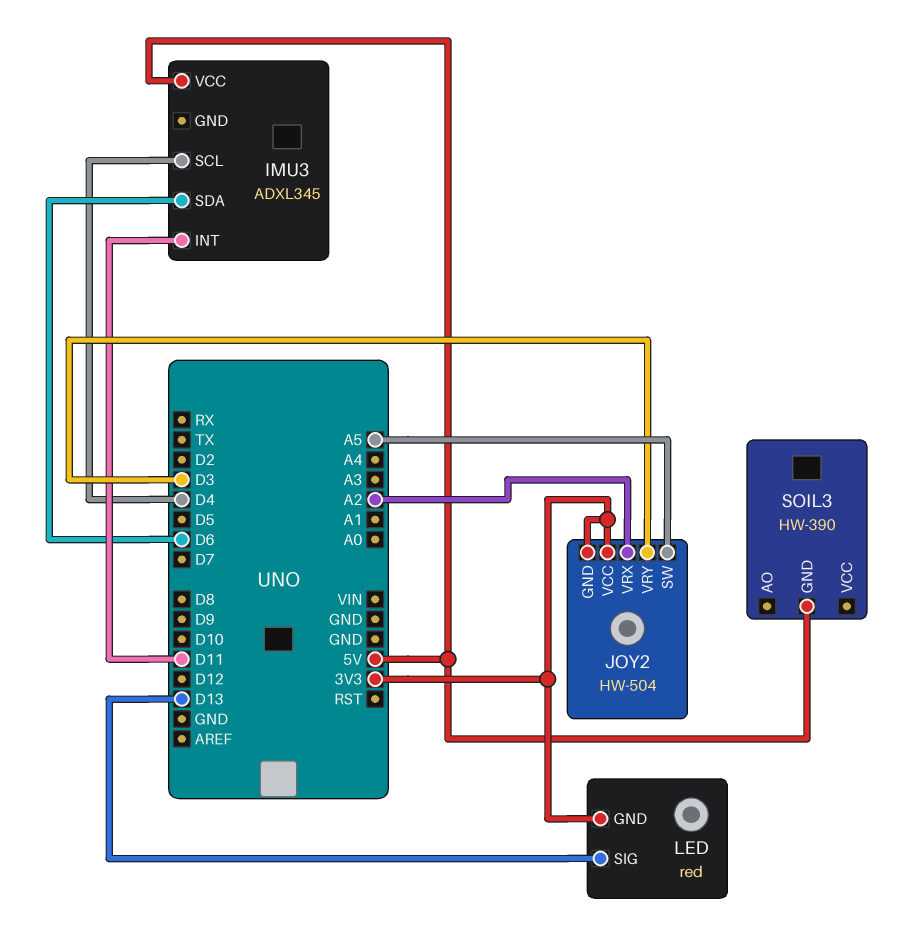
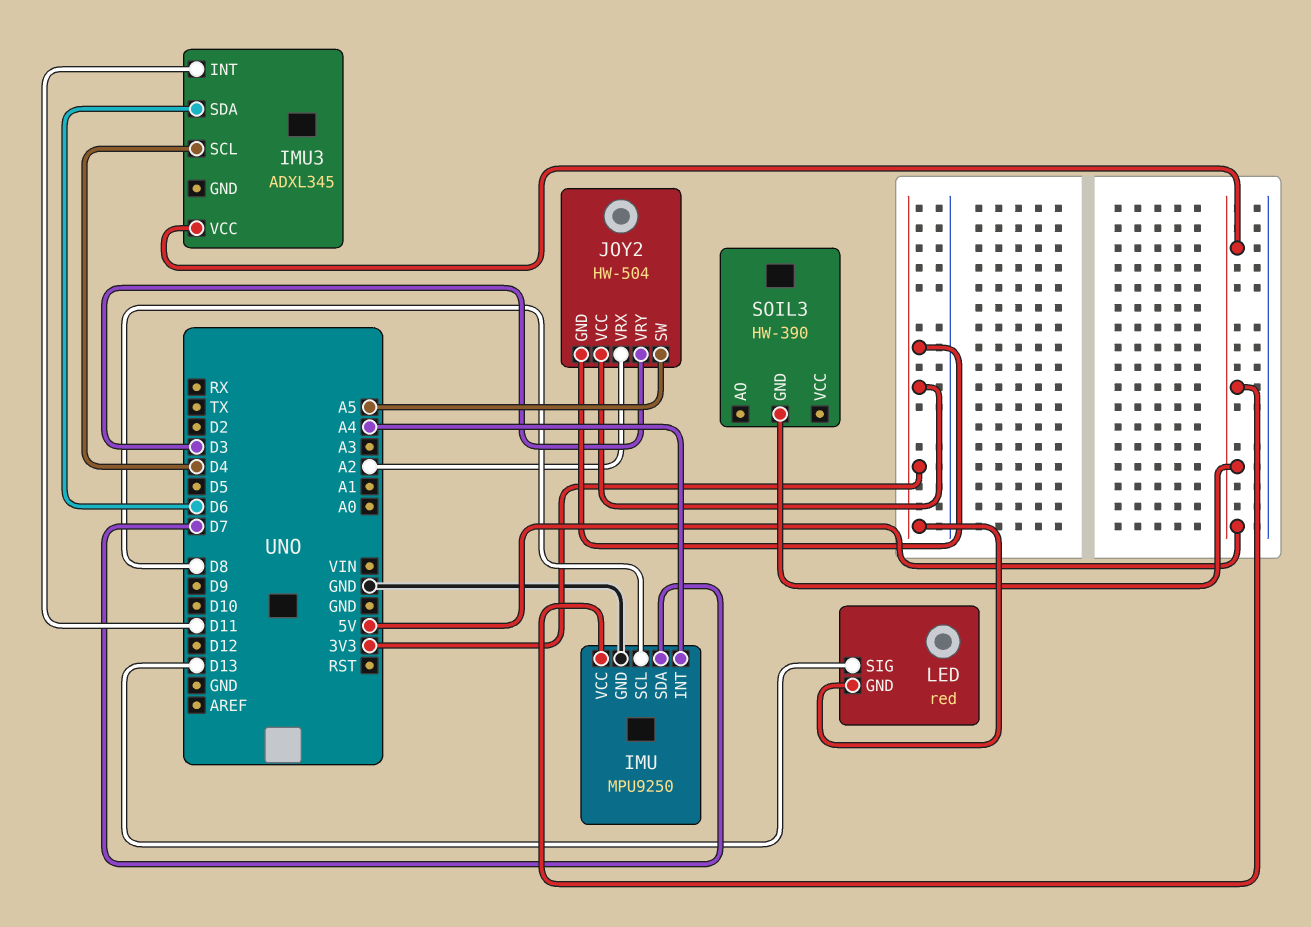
IMU: none -> MPU9250
IMU pin GND: none -> GND
IMU pin INT: none -> A4
IMU pin SCL: none -> D8
IMU pin SDA: none -> D7
IMU pin VCC: none -> 5V

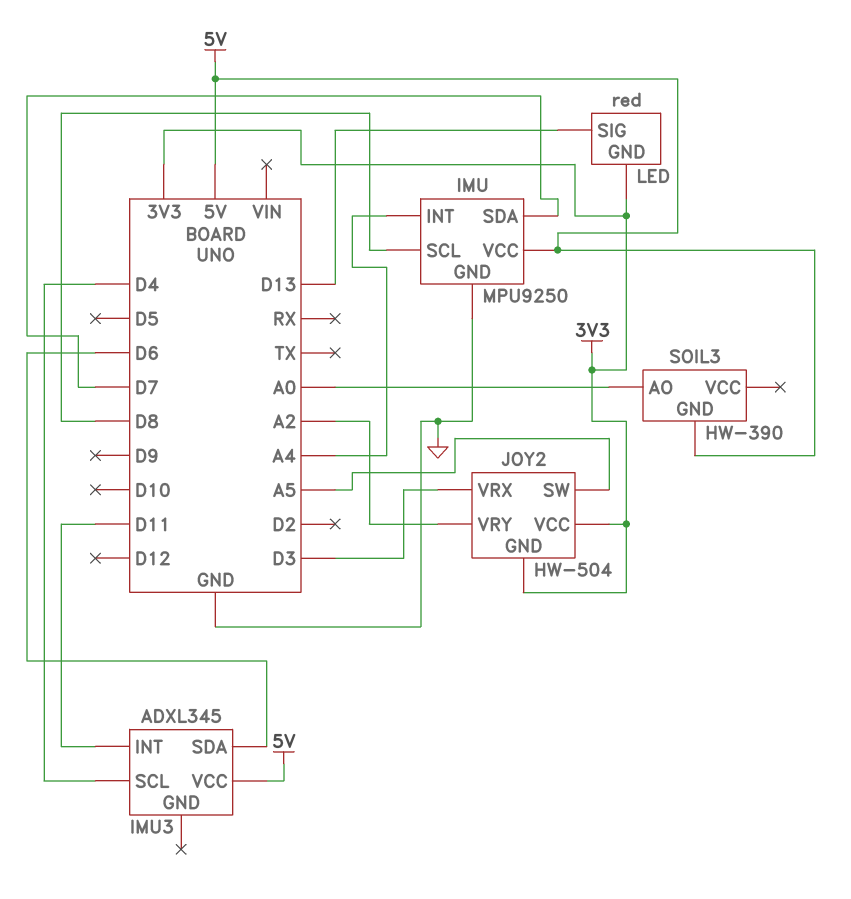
JOY2 pin VRX: A2 -> D3
JOY2 pin VRY: D3 -> A2
SOIL3 pin AO: none -> A0

